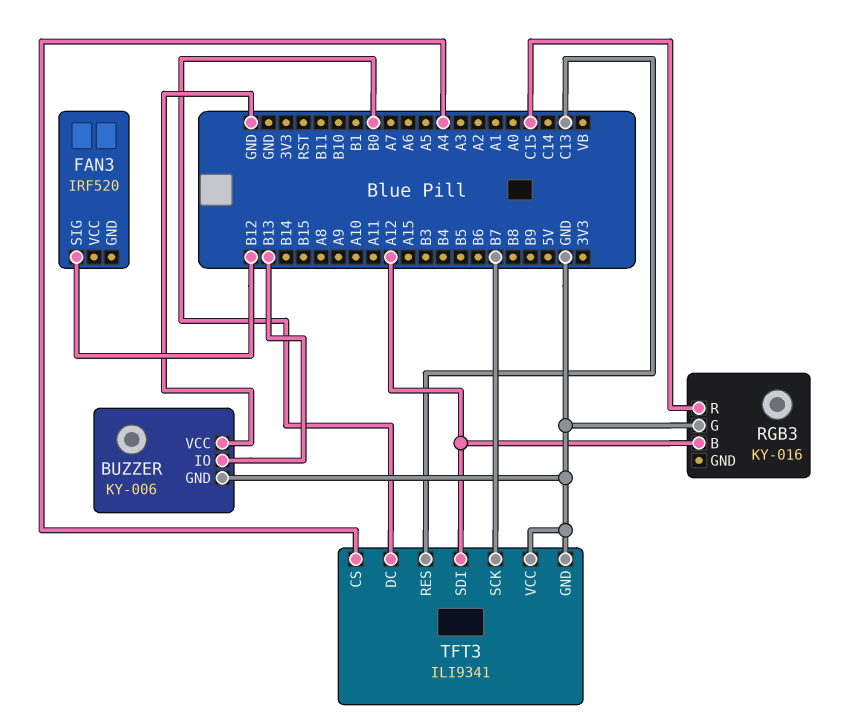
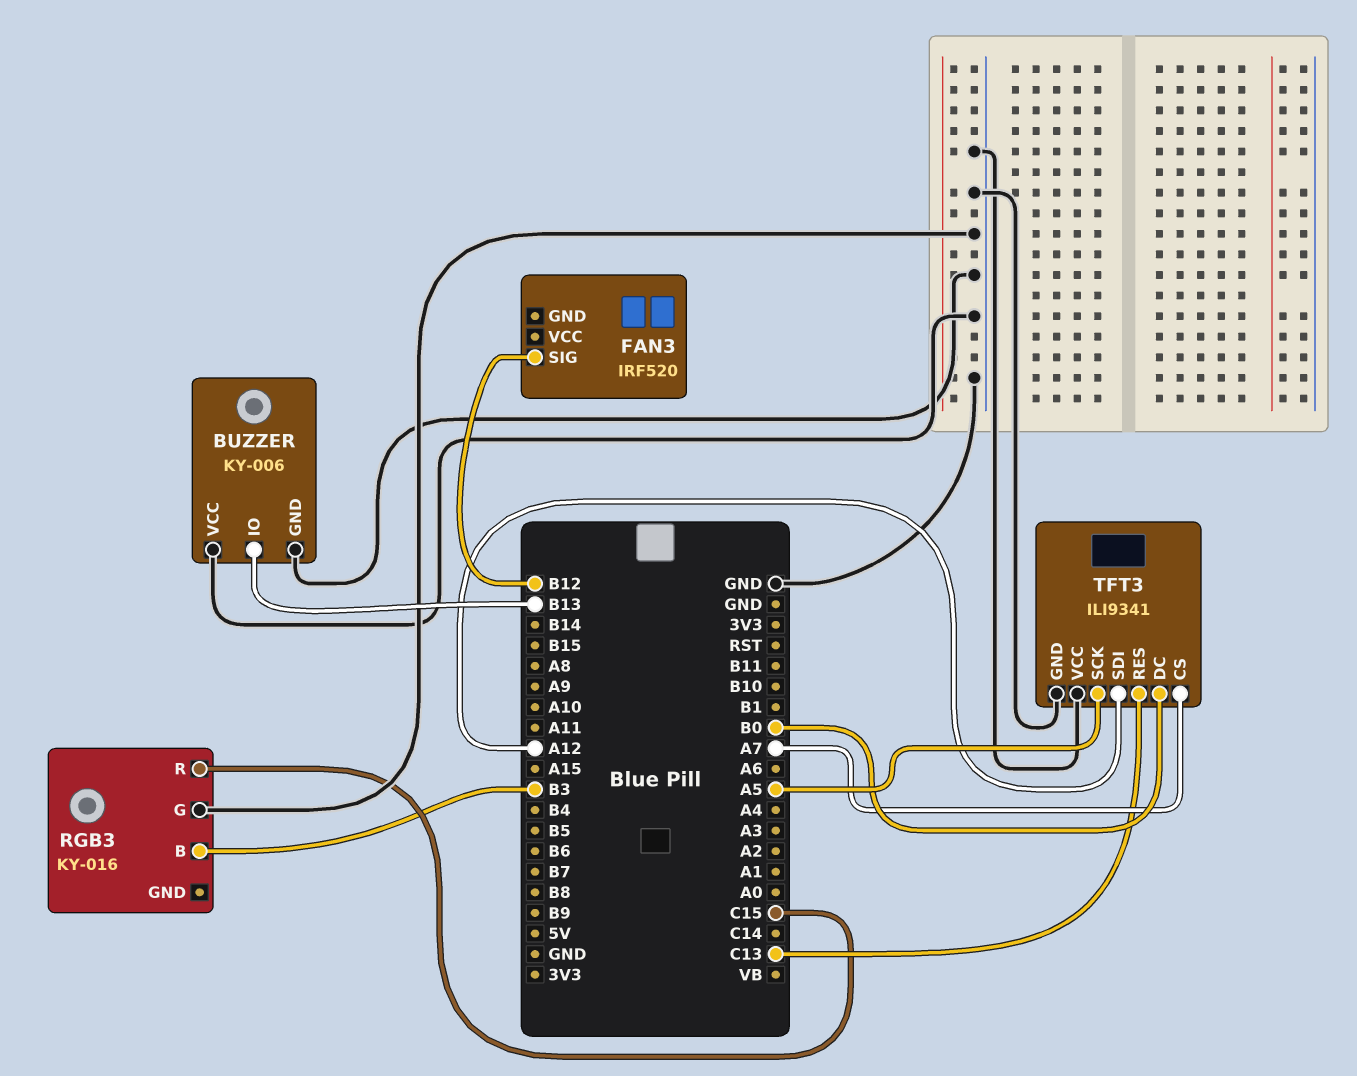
RGB3 pin B: A12 -> B3
TFT3 pin CS: A4 -> A7
TFT3 pin SCK: B7 -> A5

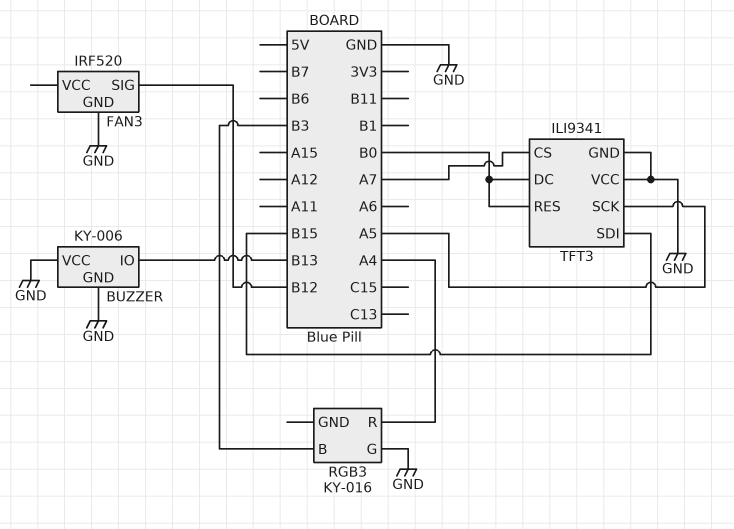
FAN3 pin GND: none -> GND
RGB3 pin R: C15 -> A4
TFT3 pin RES: C13 -> B0
TFT3 pin SDI: A12 -> B15

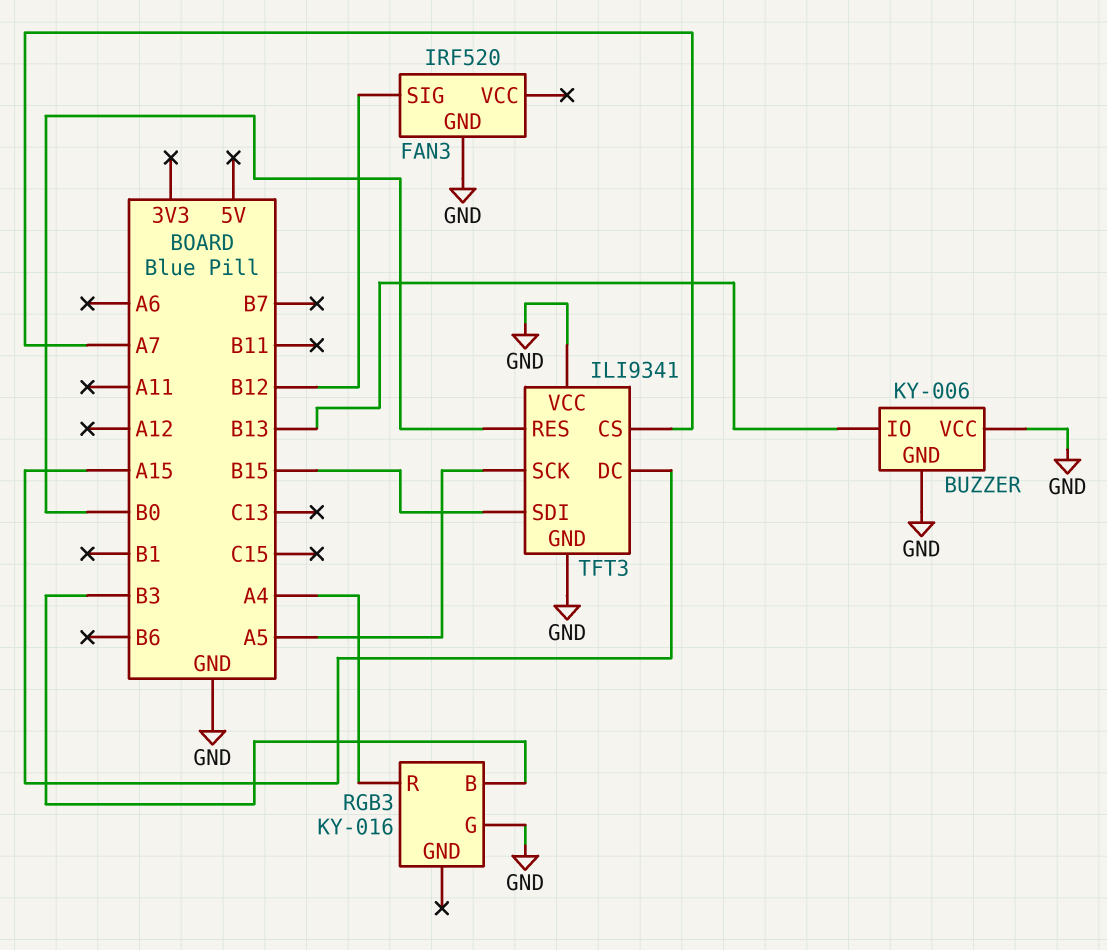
TFT3 pin DC: B0 -> A15

